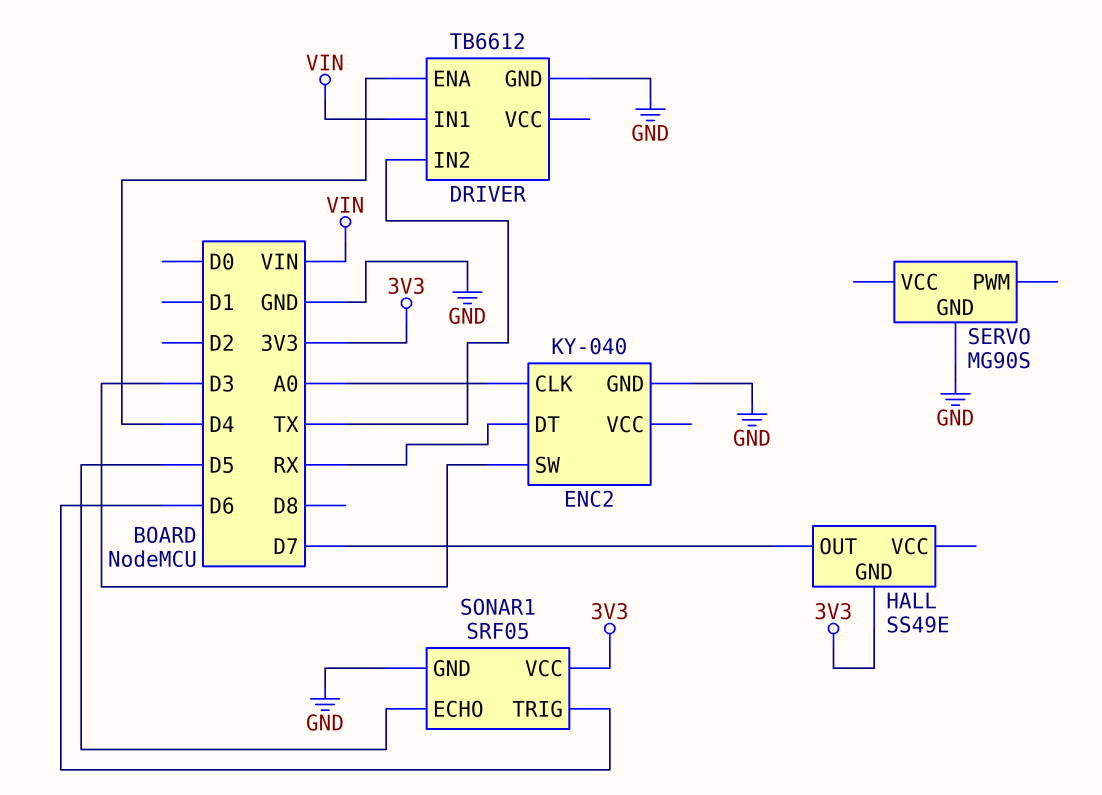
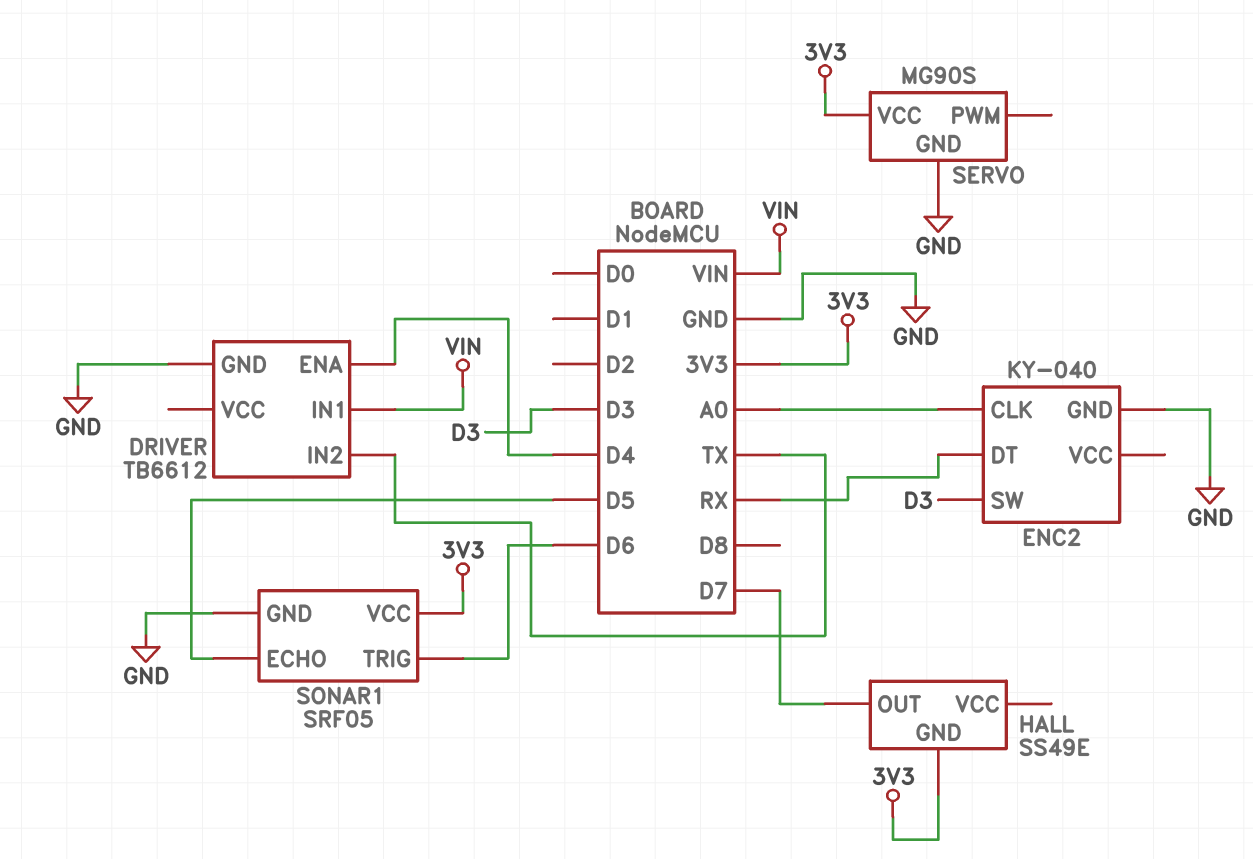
SERVO pin VCC: none -> 3V3

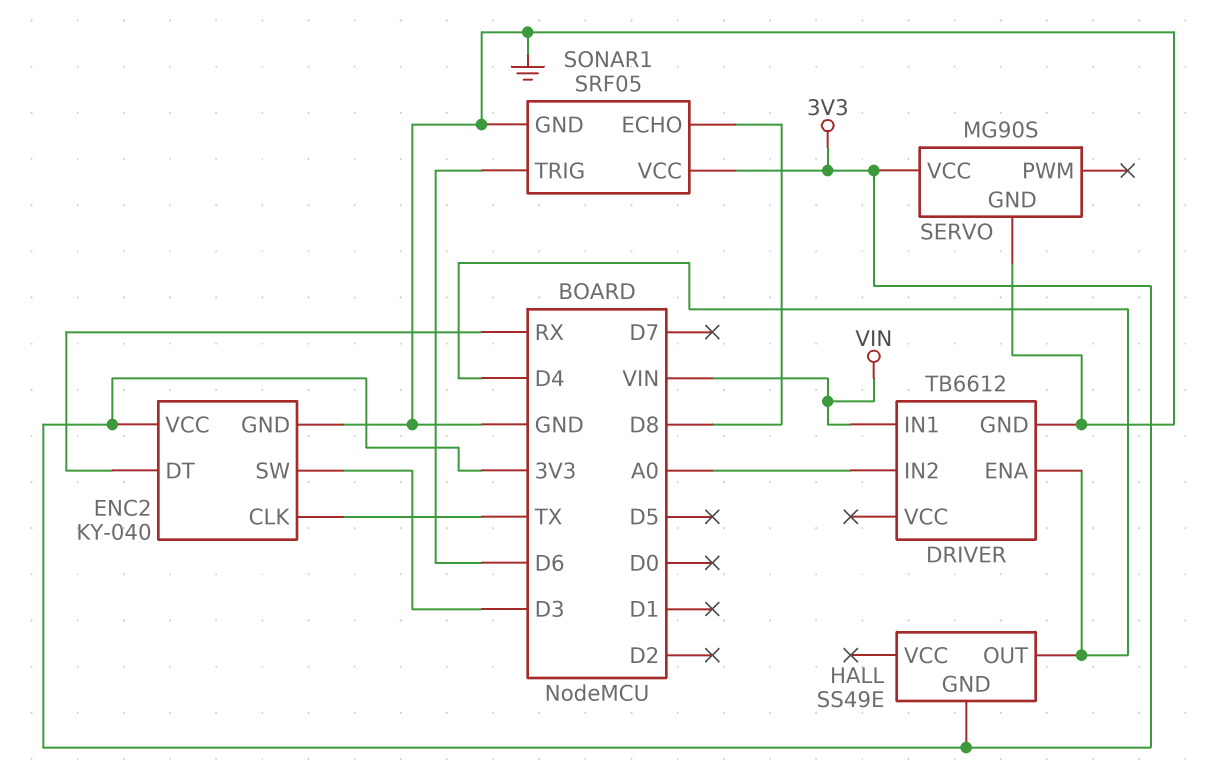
DRIVER pin IN2: TX -> A0
ENC2 pin CLK: A0 -> TX
ENC2 pin VCC: none -> 3V3
HALL pin OUT: D7 -> D4
SONAR1 pin ECHO: D5 -> D8

